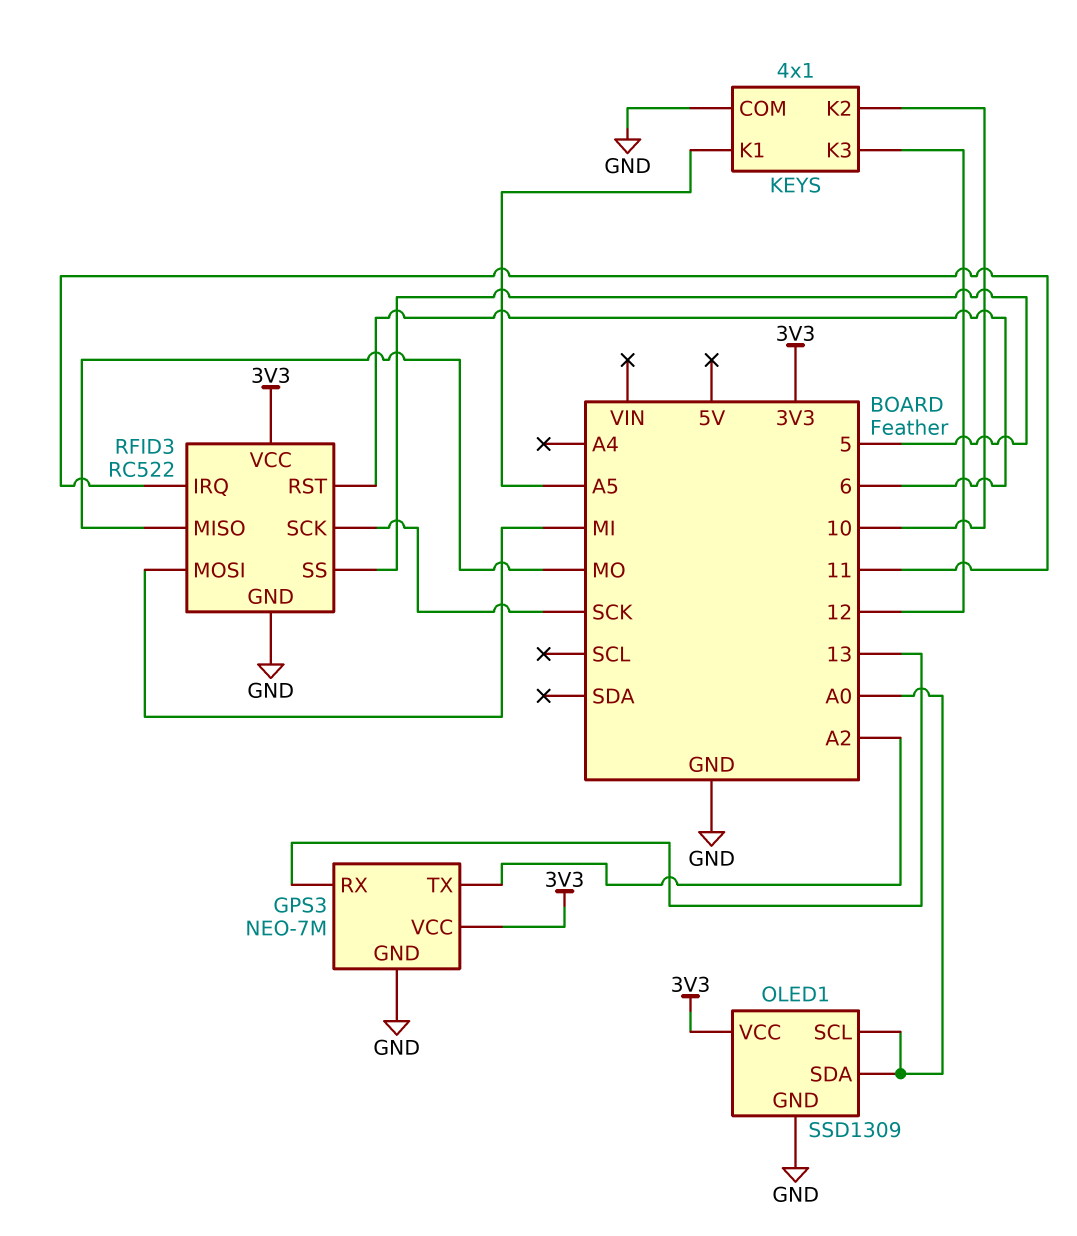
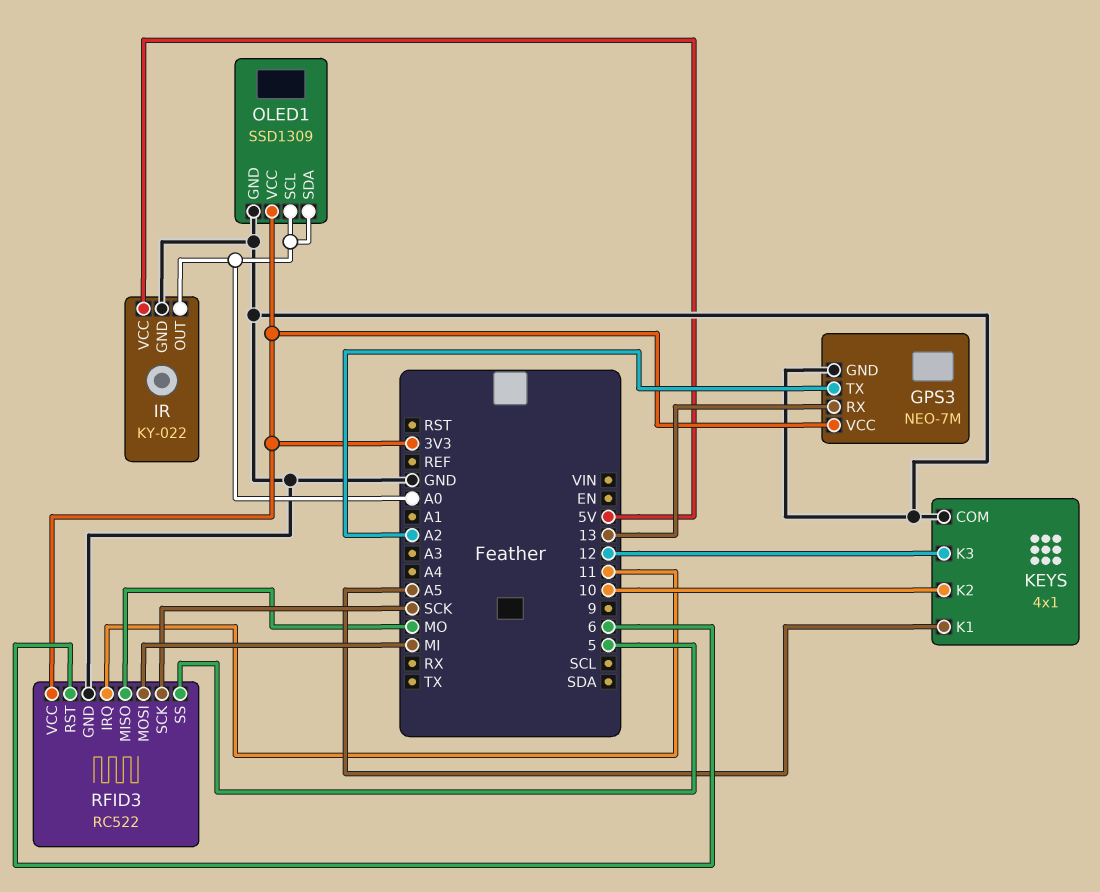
IR: none -> KY-022
IR pin GND: none -> GND
IR pin OUT: none -> A0
IR pin VCC: none -> 5V

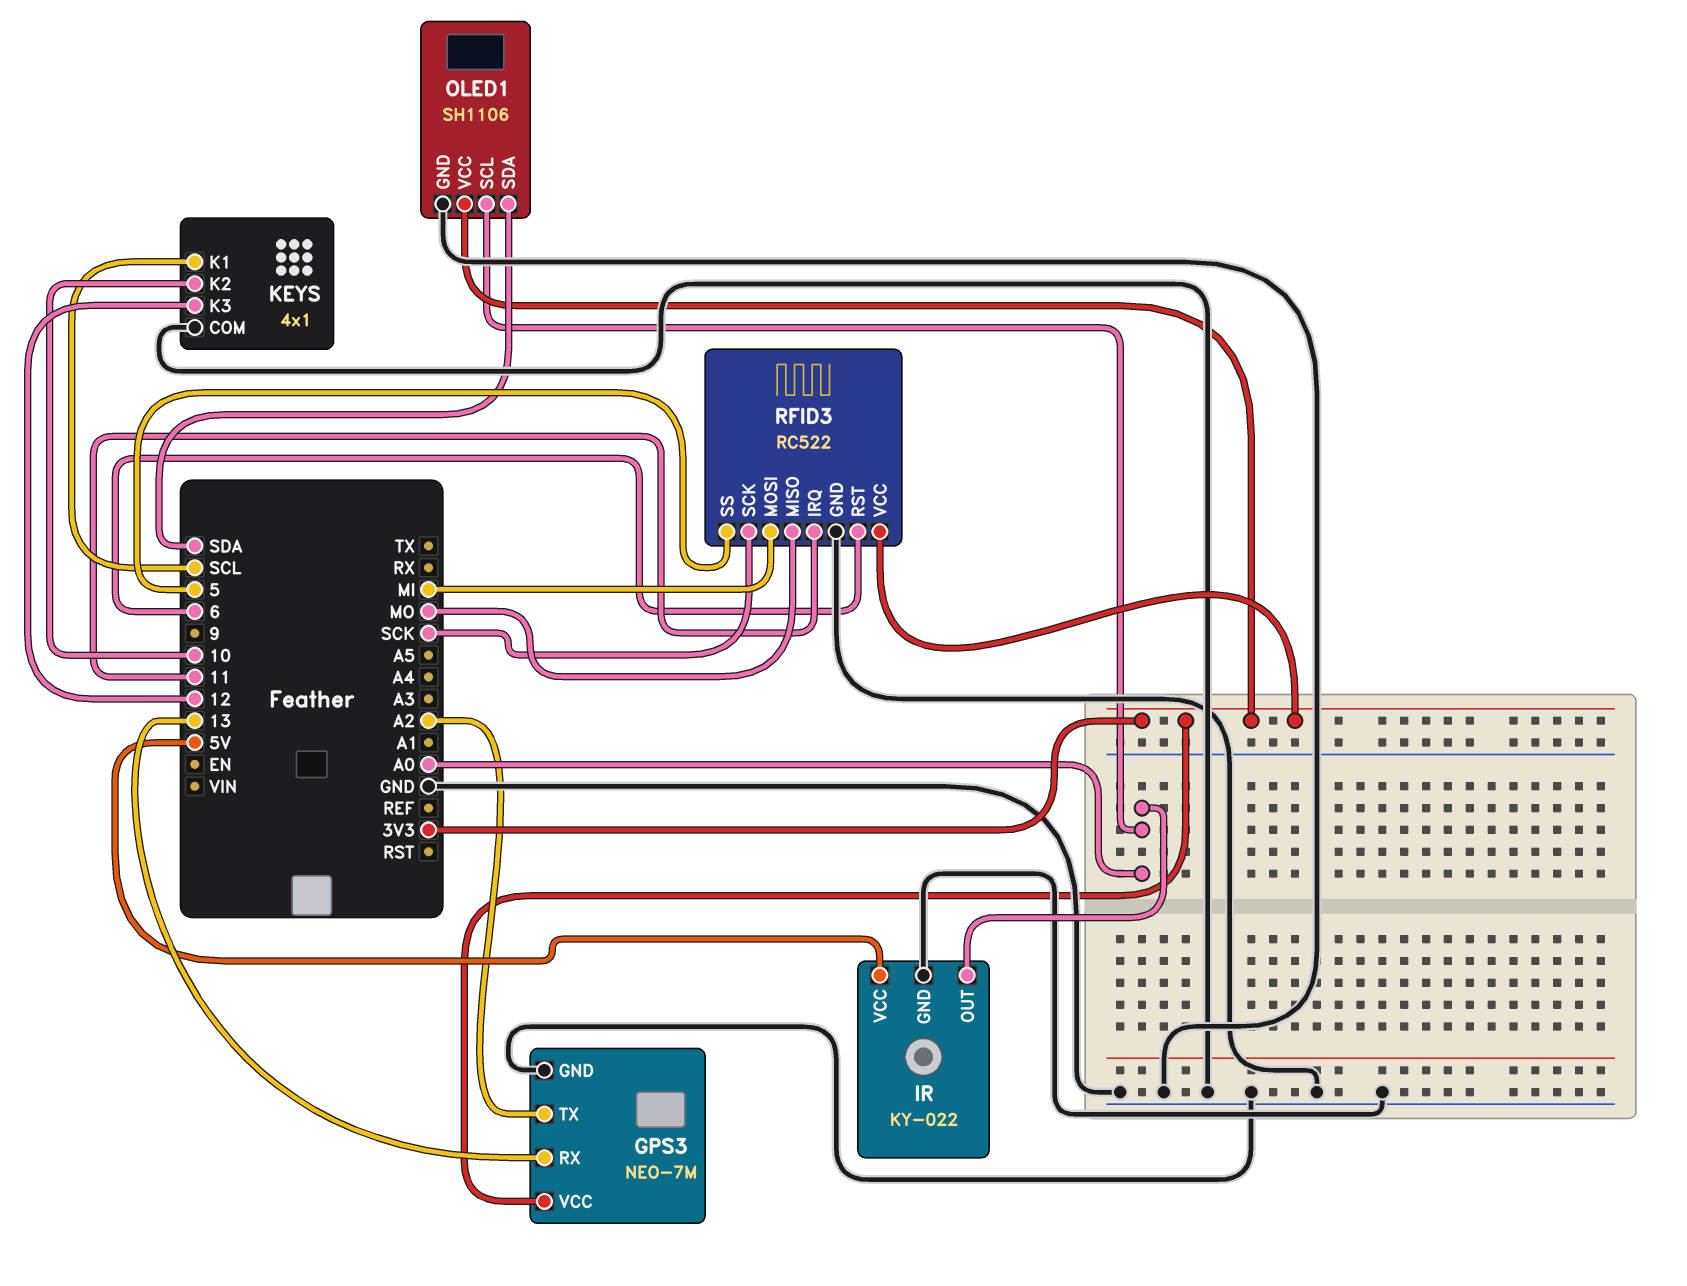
KEYS pin K1: A5 -> SCL
OLED1: SSD1309 -> SH1106
OLED1 pin SDA: A0 -> SDA

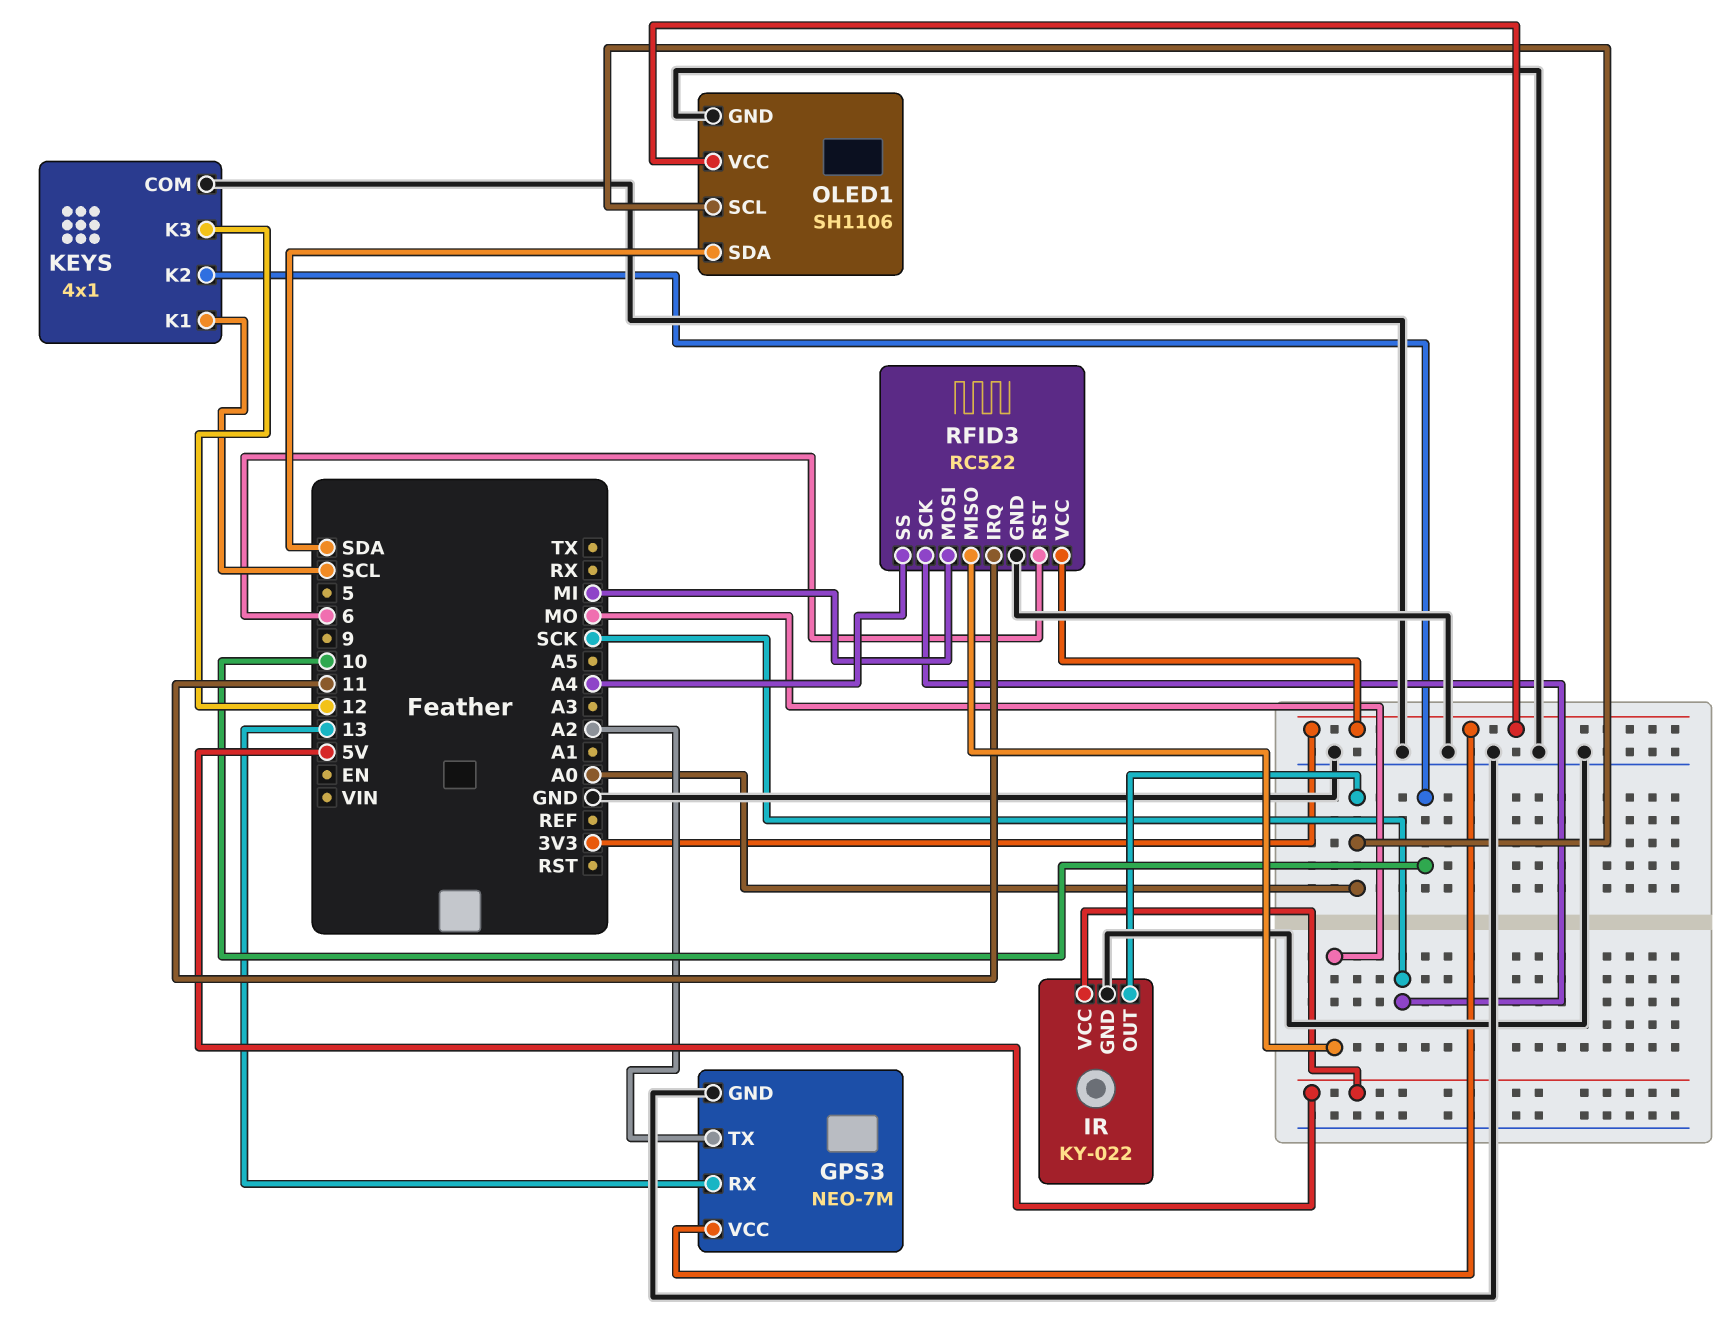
RFID3 pin SS: 5 -> A4

